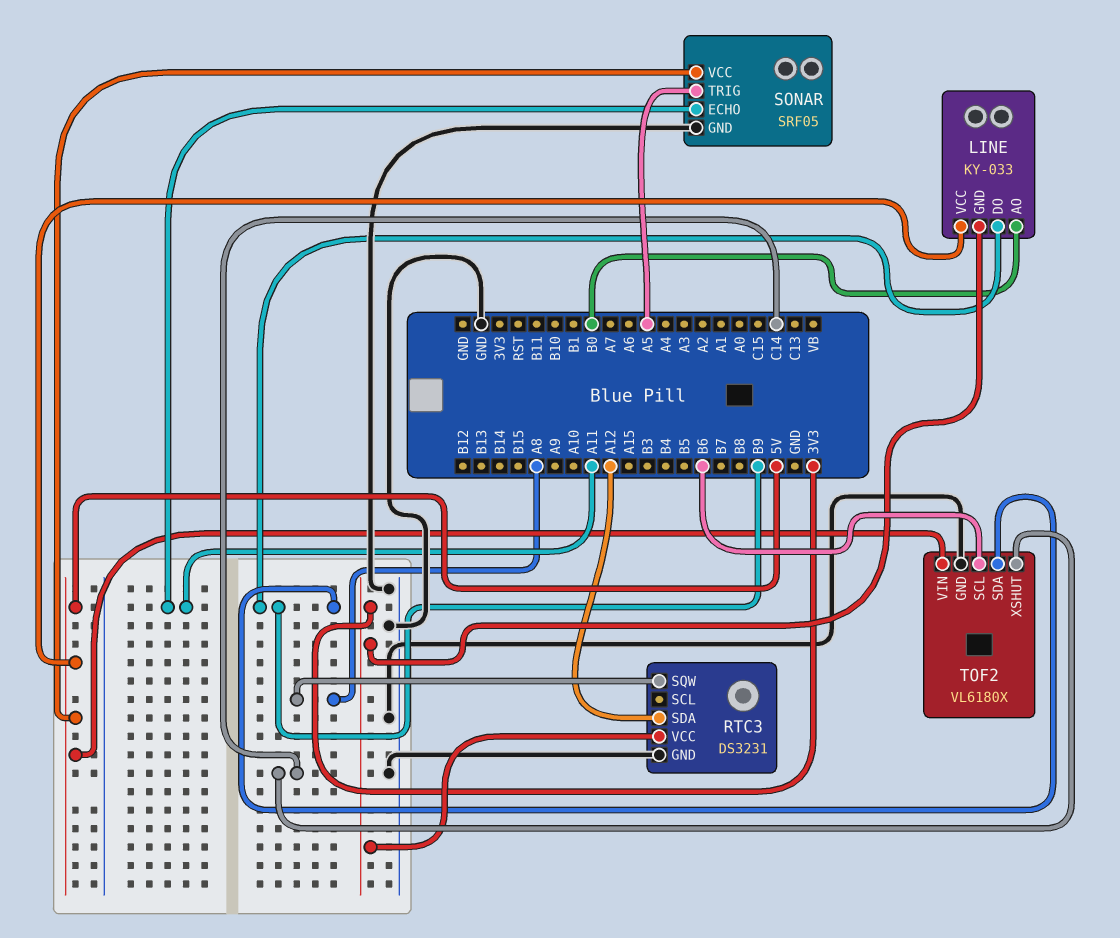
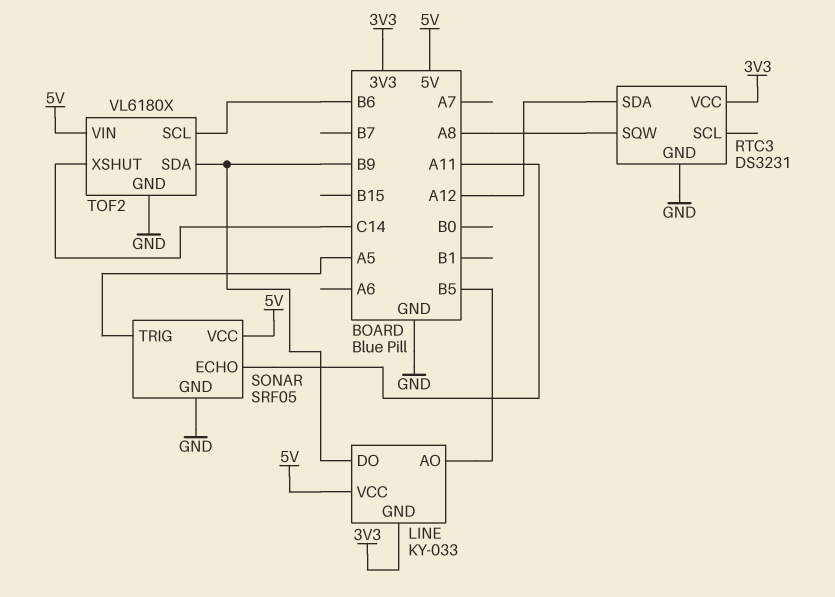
LINE pin AO: B0 -> B5

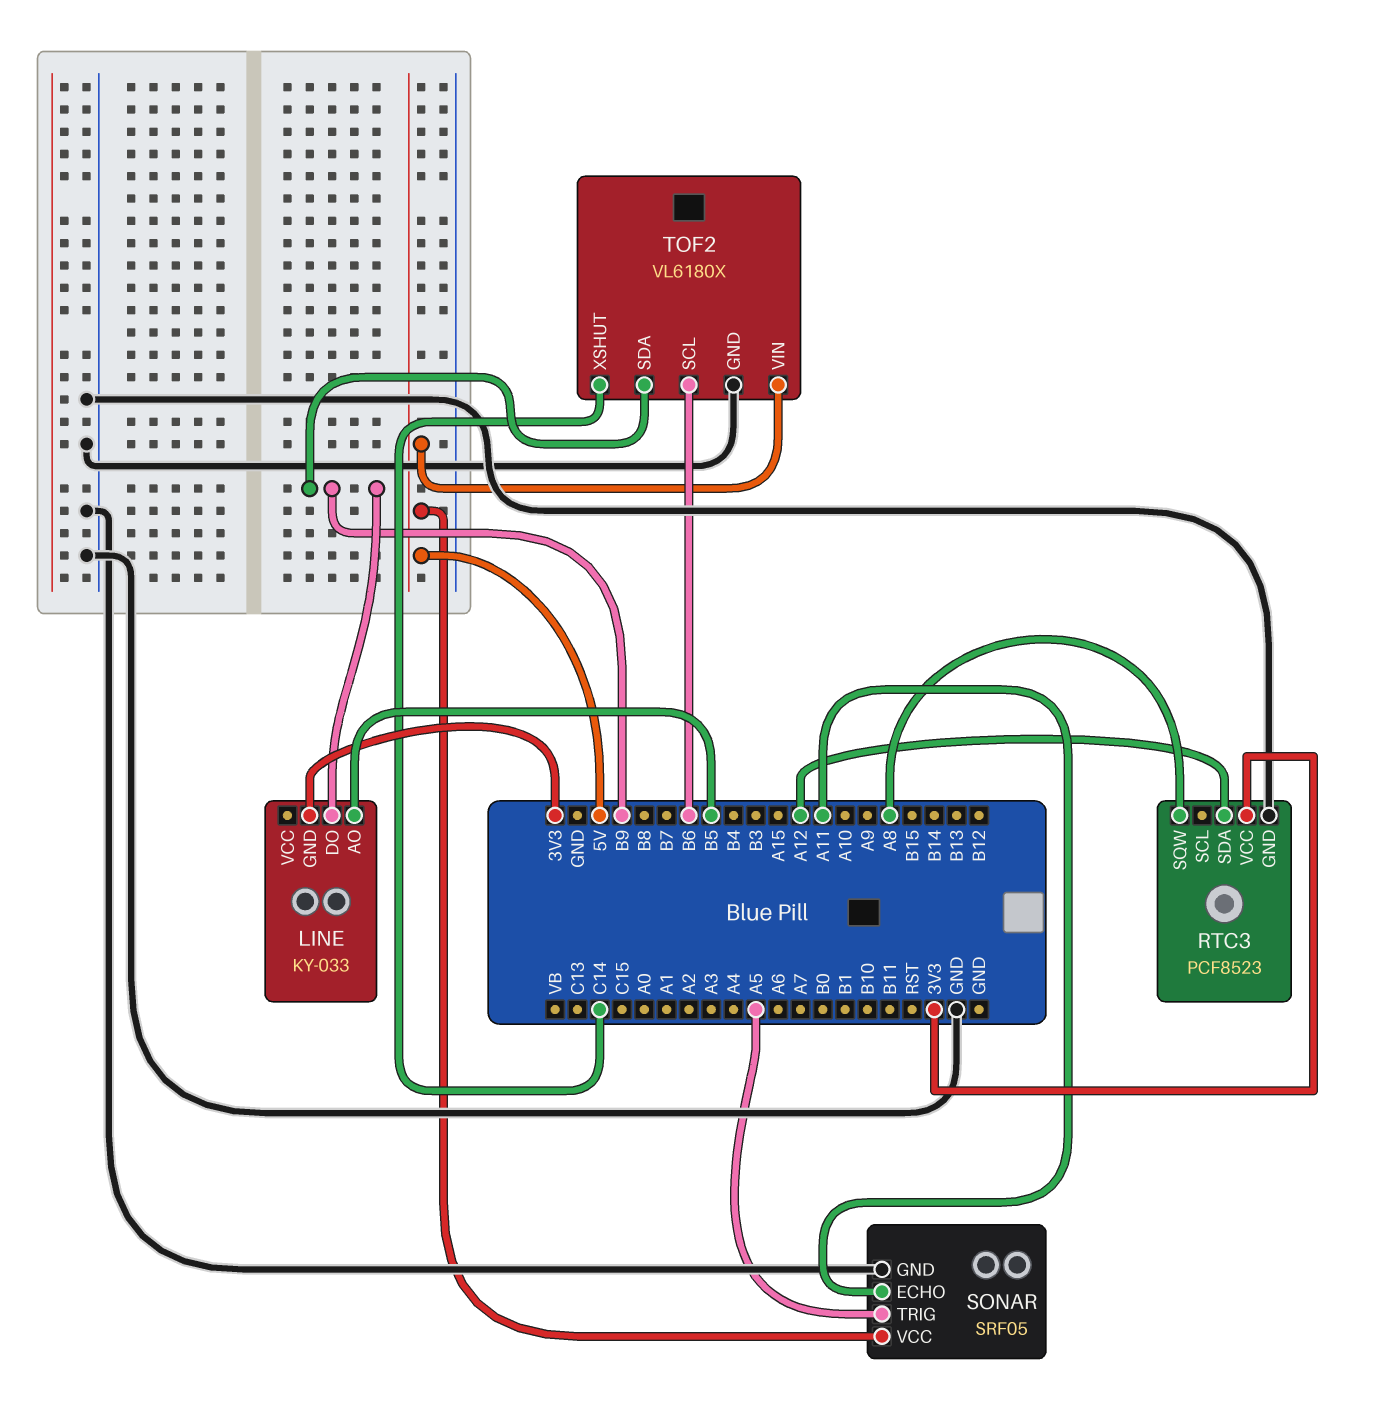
LINE pin VCC: 5V -> none
RTC3: DS3231 -> PCF8523

